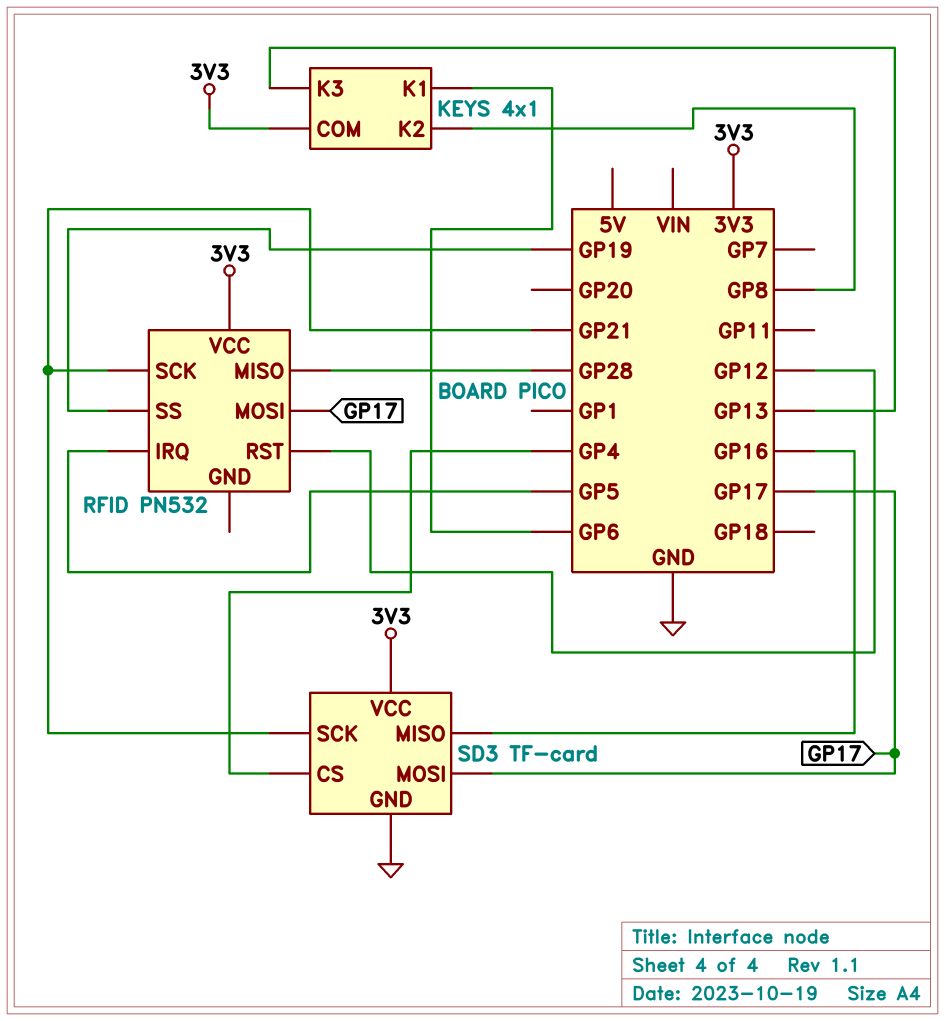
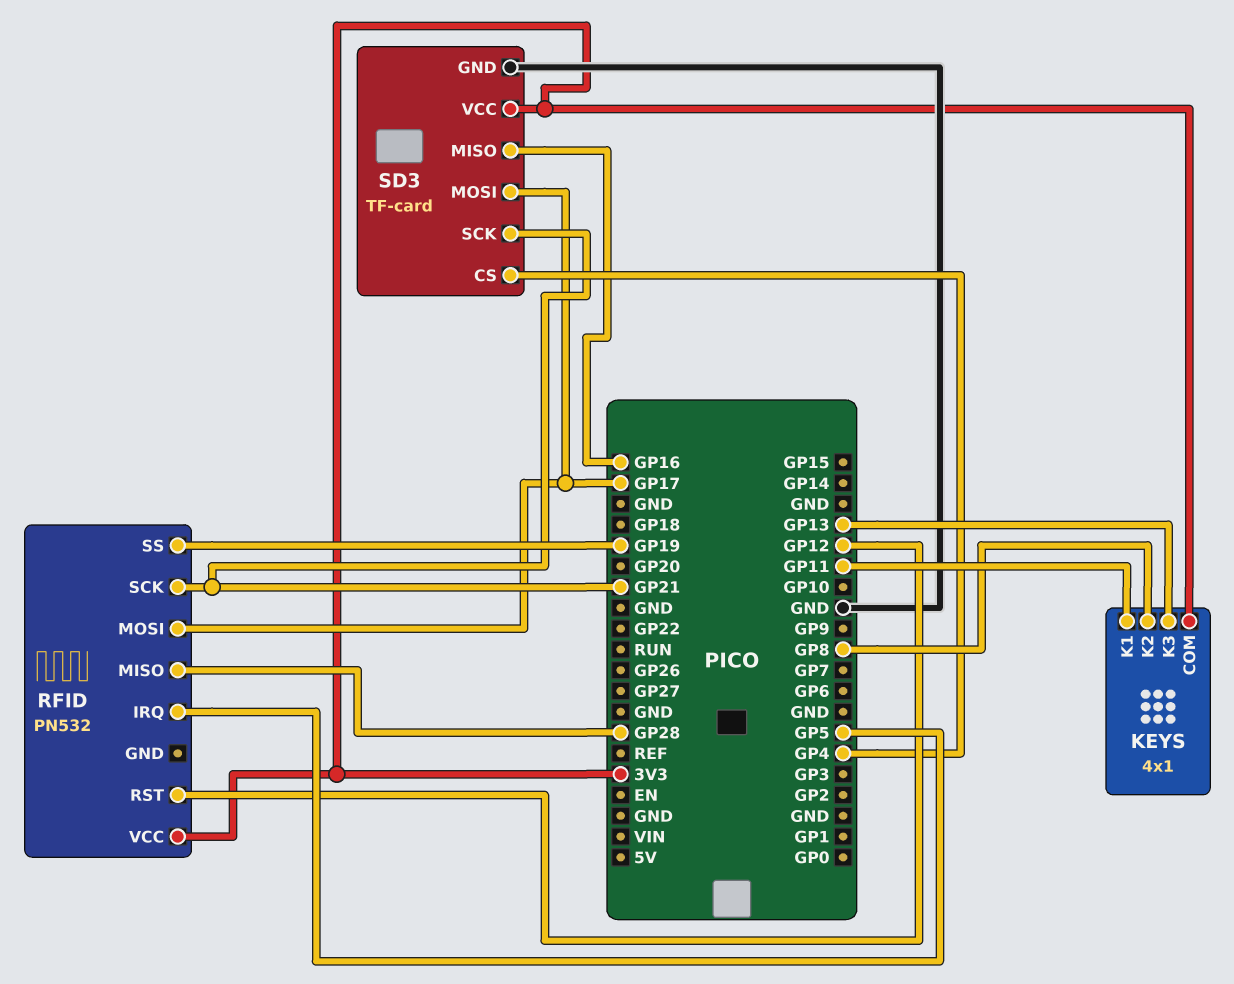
KEYS pin K1: GP6 -> GP11

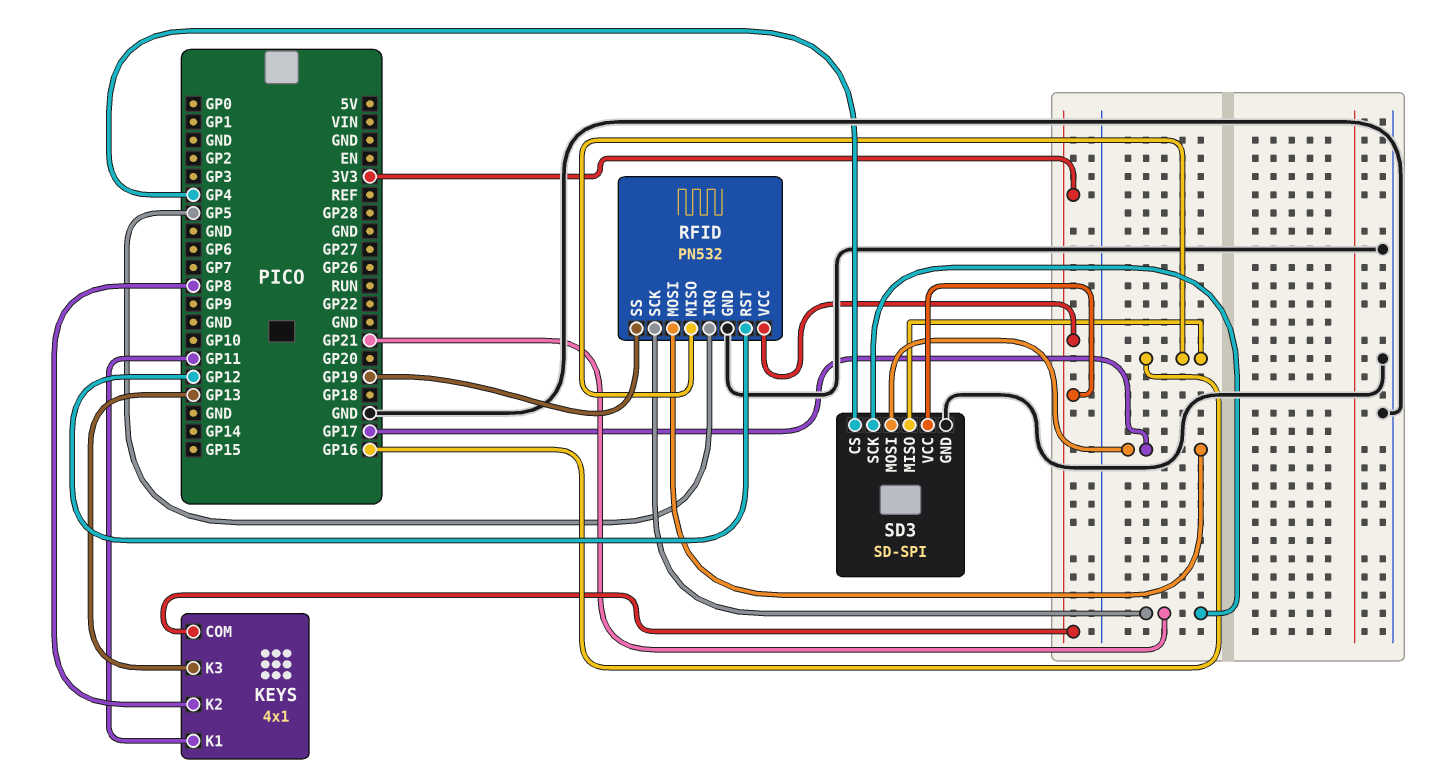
RFID pin GND: none -> GND
RFID pin MISO: GP28 -> GP16
SD3: TF-card -> SD-SPI

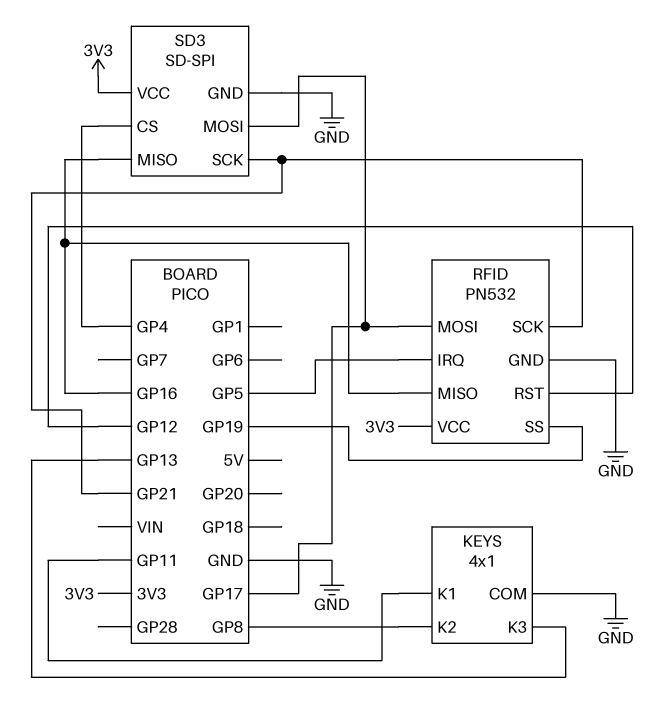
KEYS pin COM: 3V3 -> GND

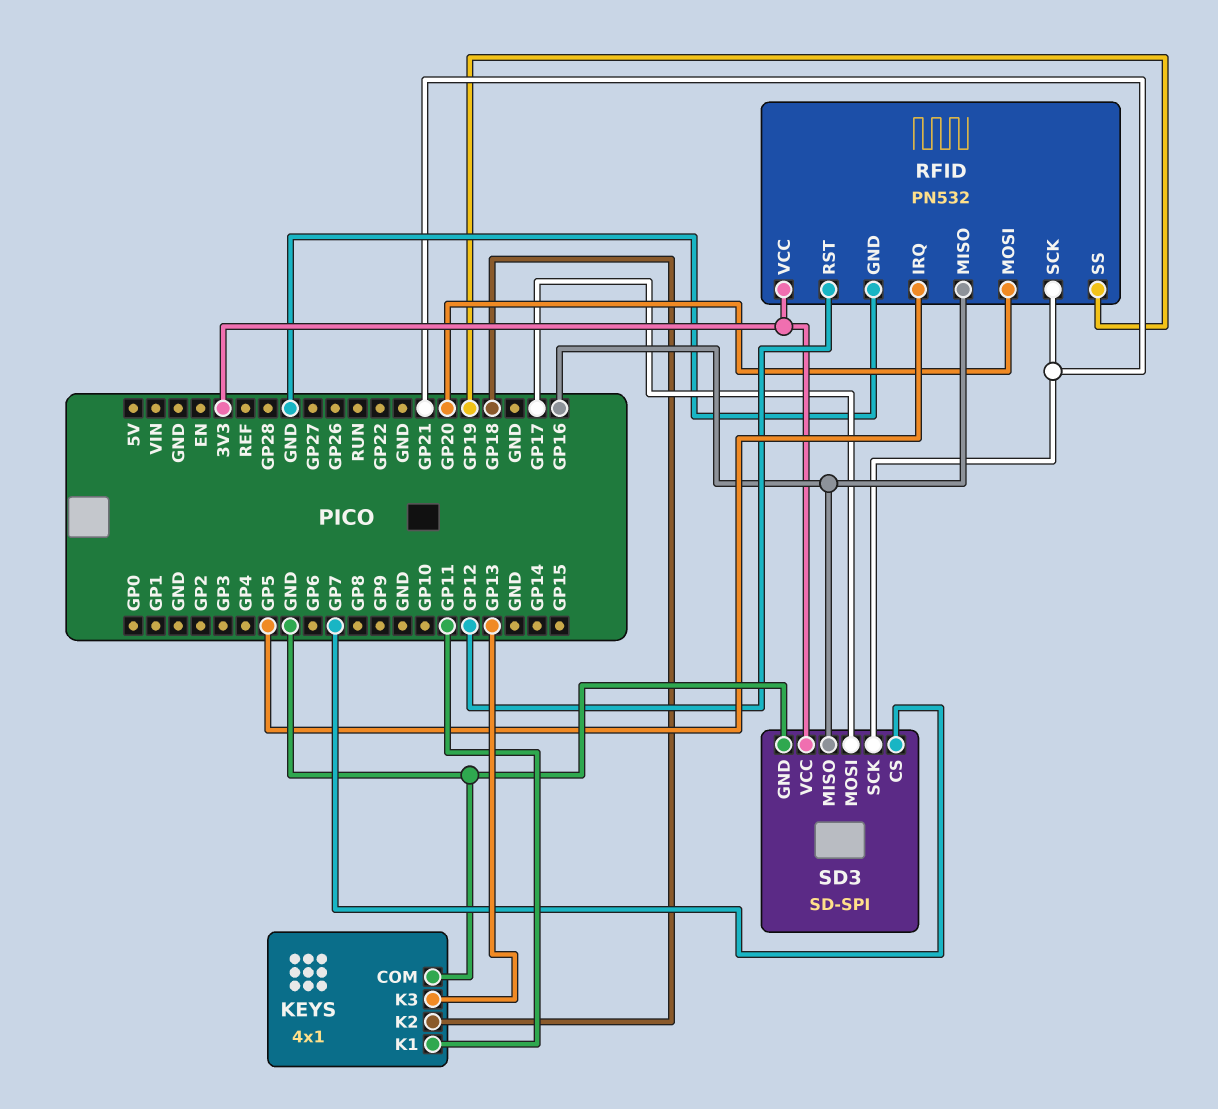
KEYS pin K2: GP8 -> GP18
RFID pin MOSI: GP17 -> GP20
SD3 pin CS: GP4 -> GP7

